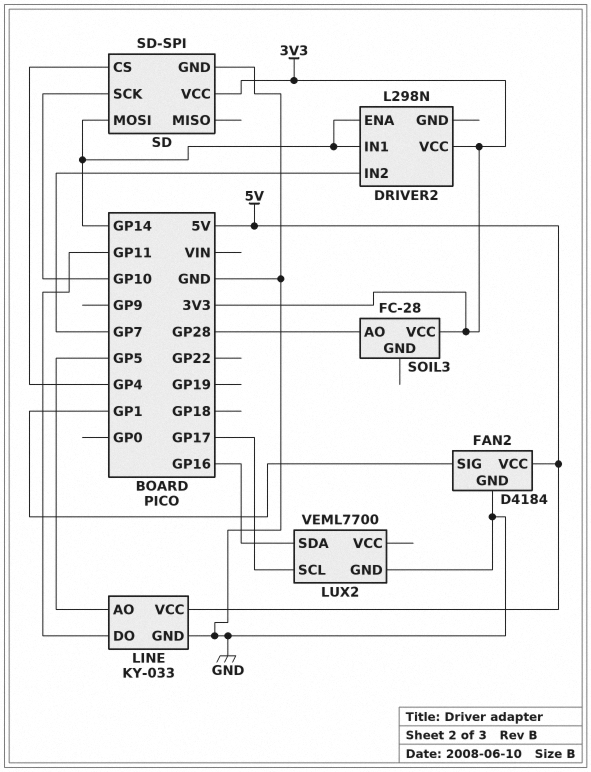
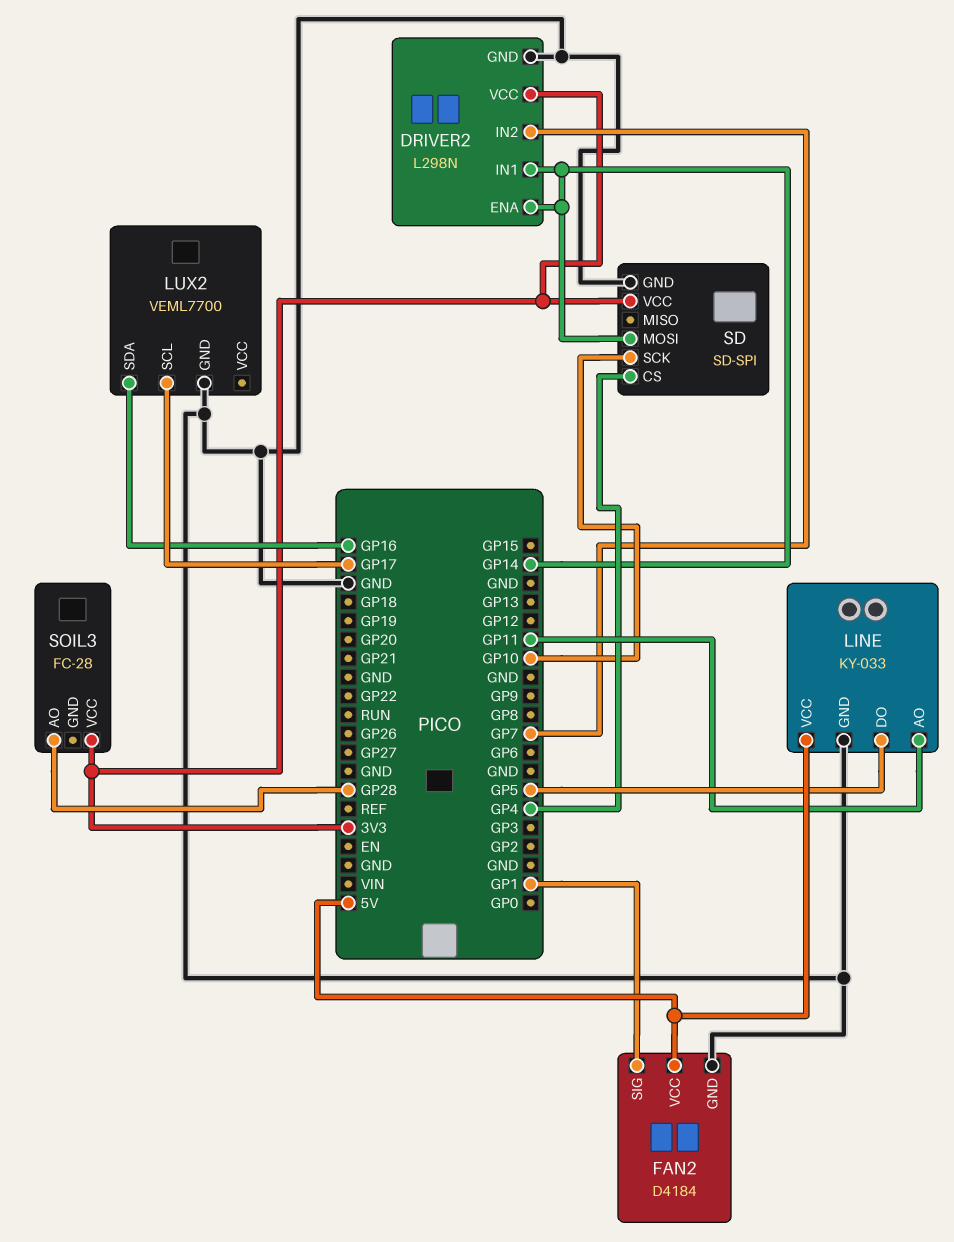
DRIVER2 pin GND: none -> GND
LINE pin AO: GP5 -> GP11
LINE pin DO: GP11 -> GP5

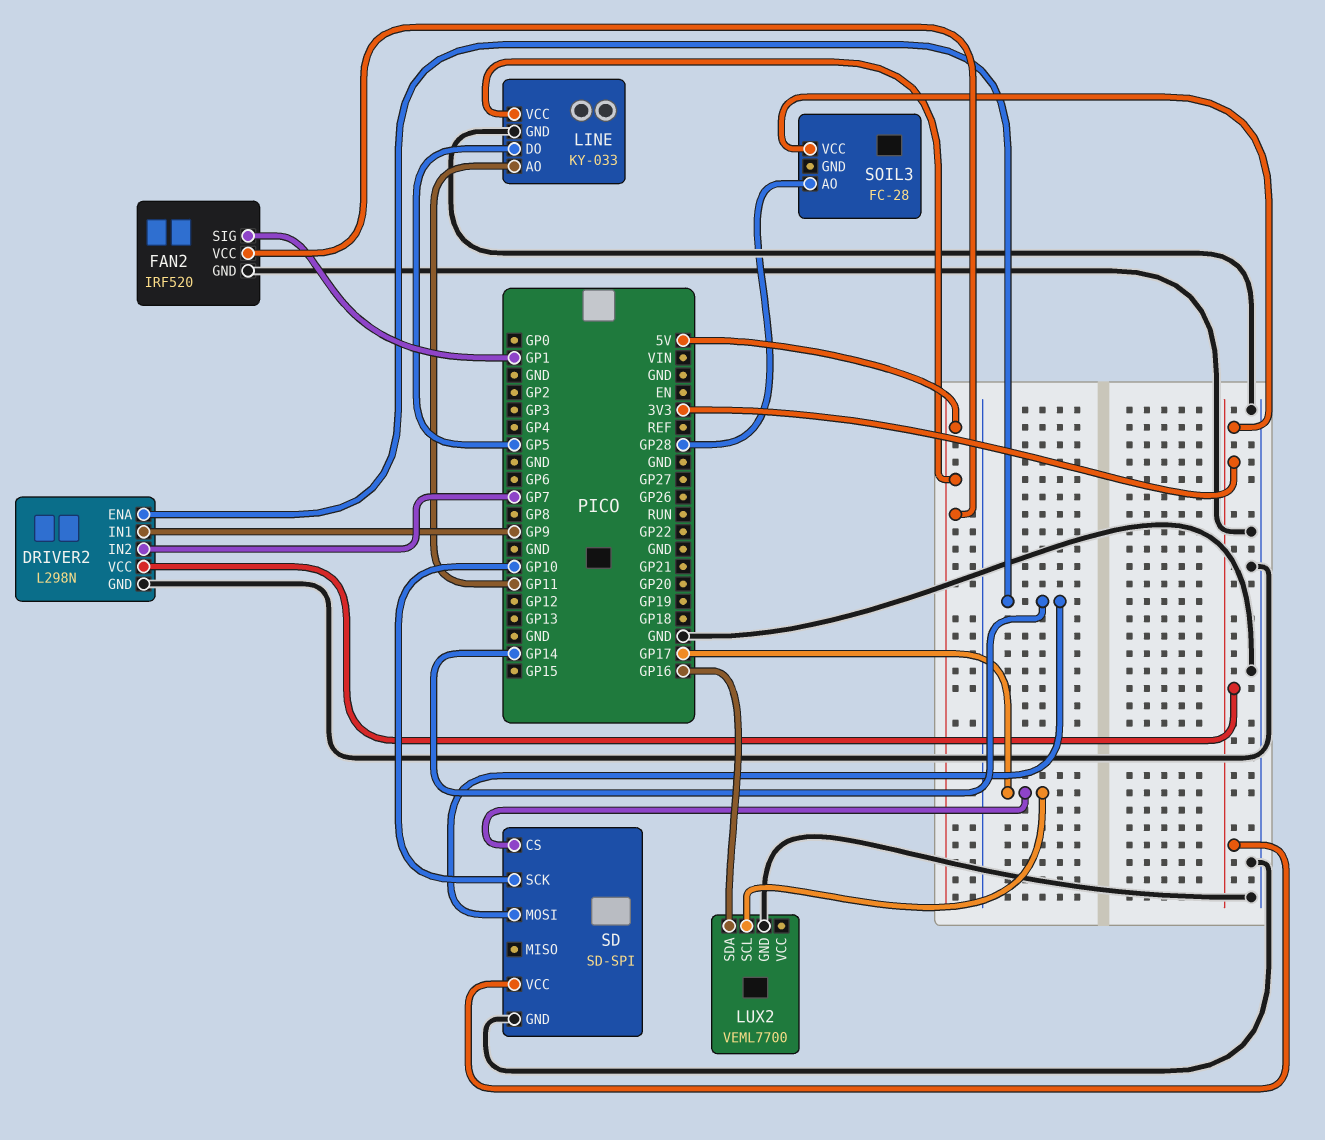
DRIVER2 pin IN1: GP14 -> GP9
FAN2: D4184 -> IRF520
SD pin CS: GP4 -> GP17

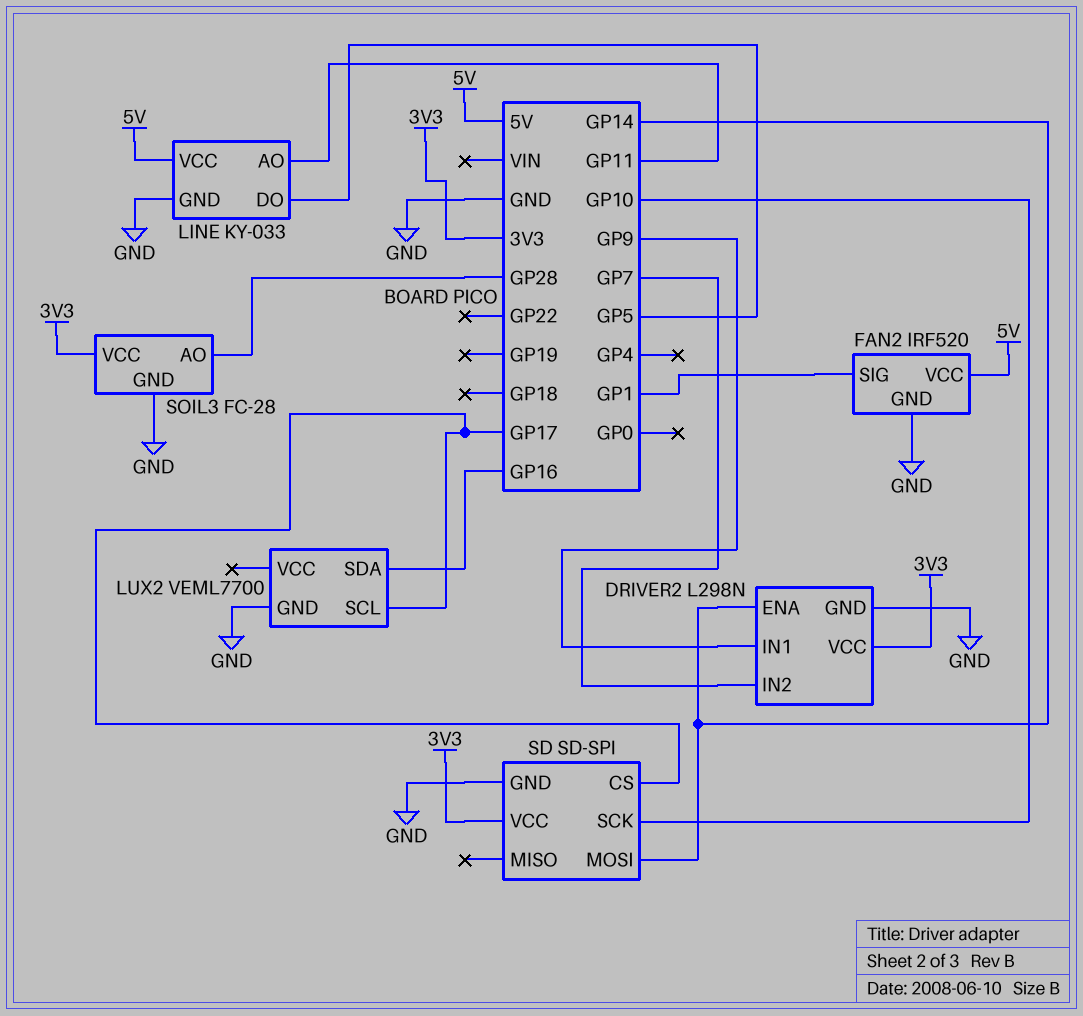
SOIL3 pin GND: none -> GND

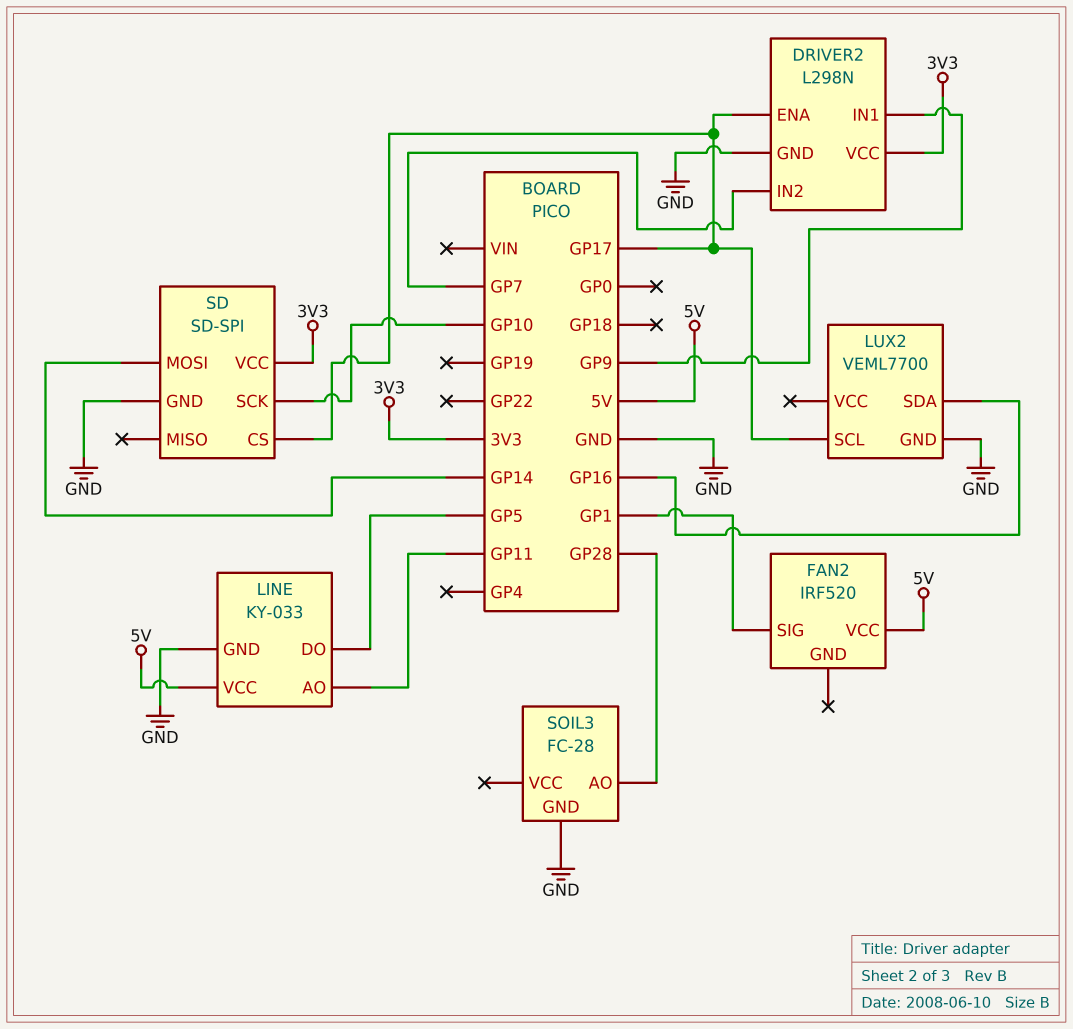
DRIVER2 pin ENA: GP14 -> GP17
FAN2 pin GND: GND -> none
SOIL3 pin VCC: 3V3 -> none

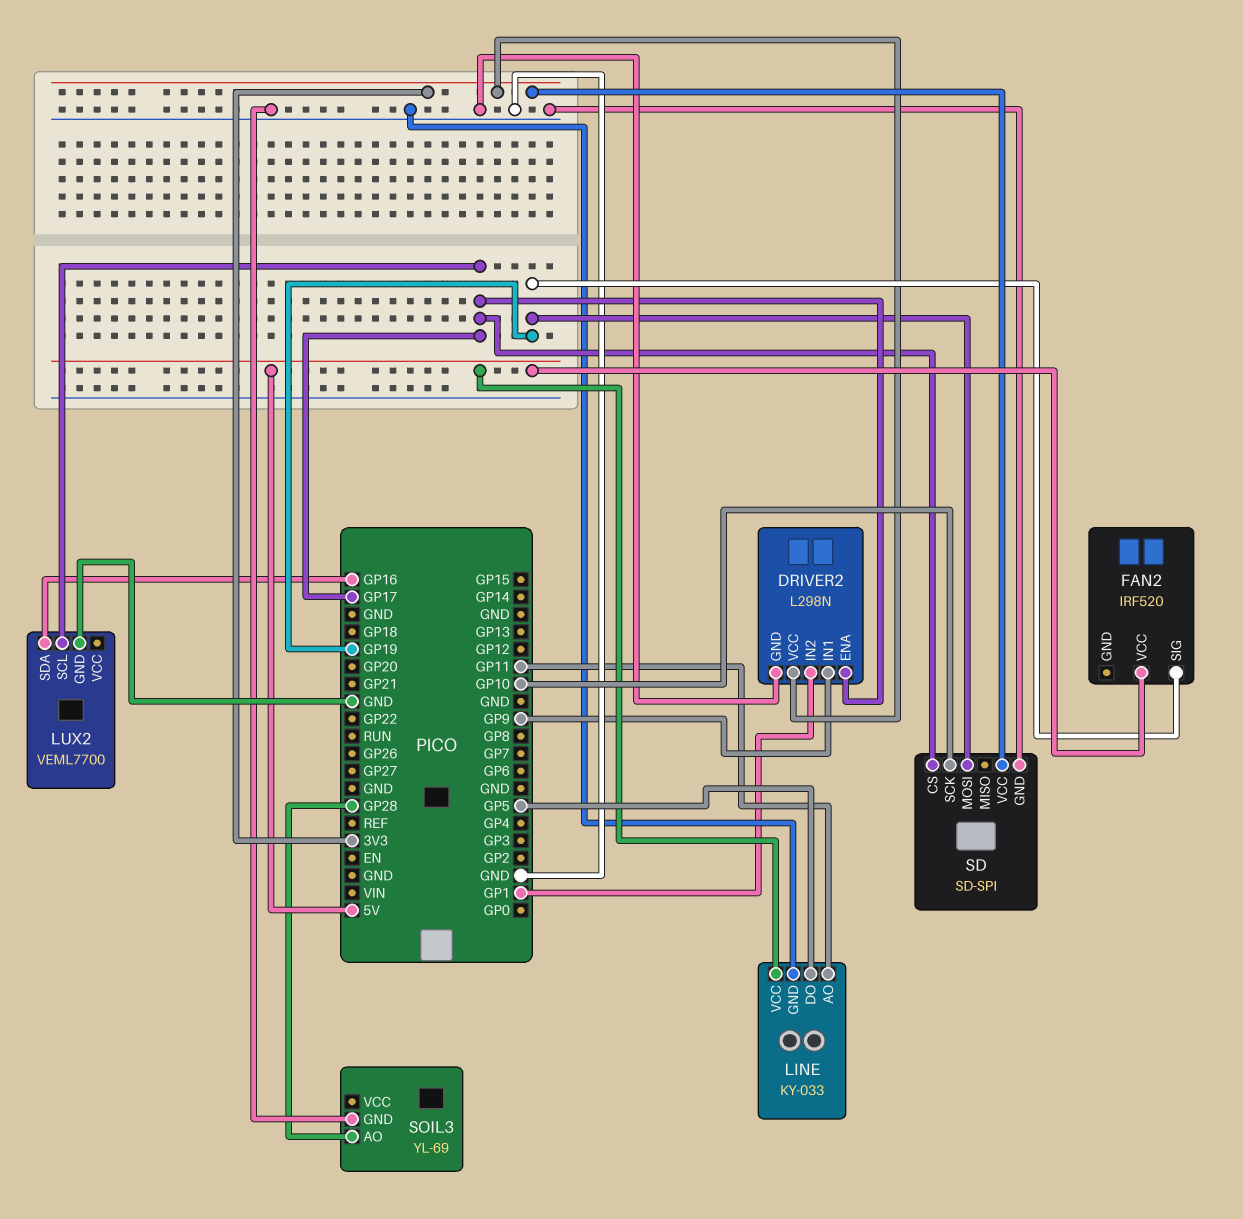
DRIVER2 pin IN2: GP7 -> GP1
FAN2 pin SIG: GP1 -> GP19
SD pin MOSI: GP14 -> GP19
SOIL3: FC-28 -> YL-69

